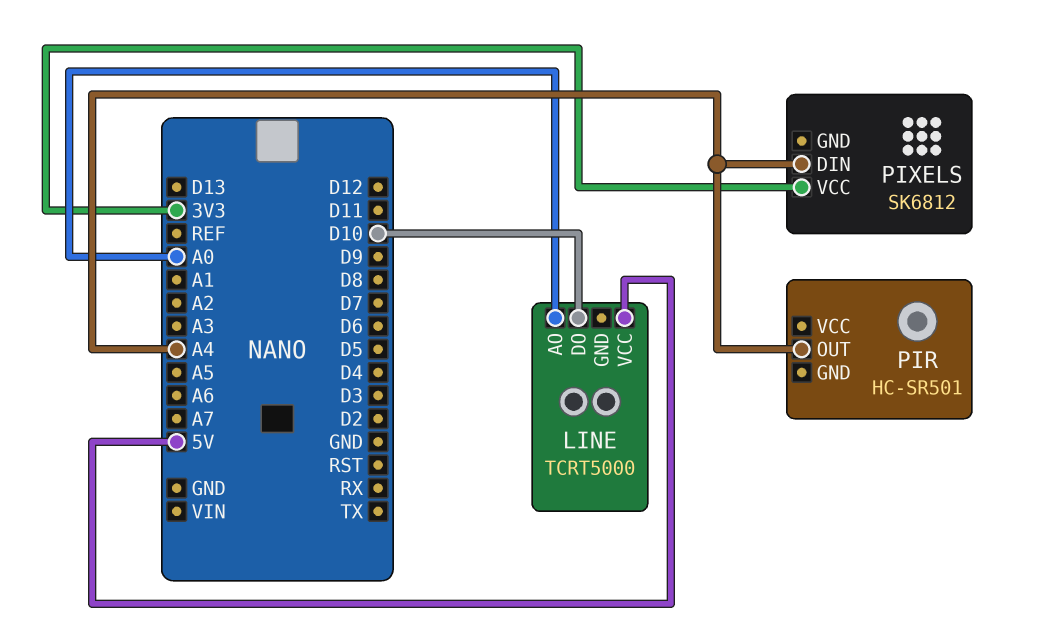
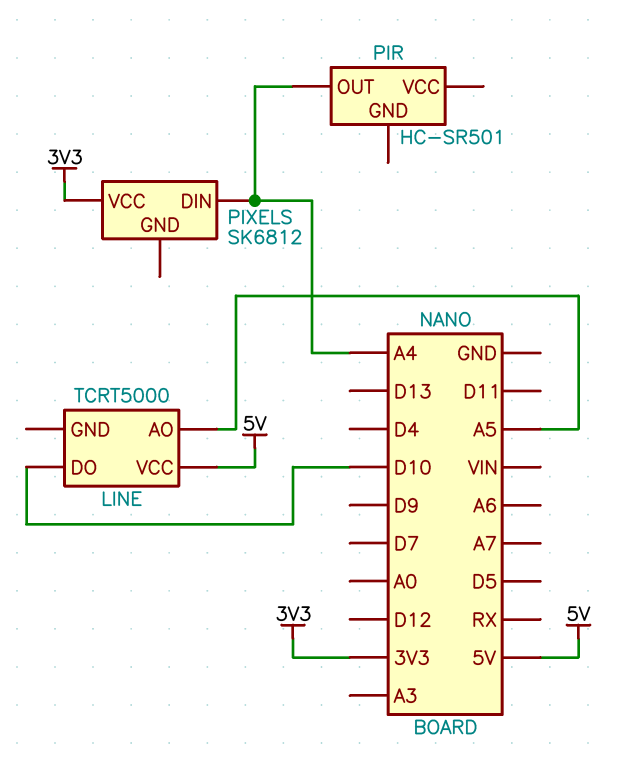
LINE pin AO: A0 -> A5

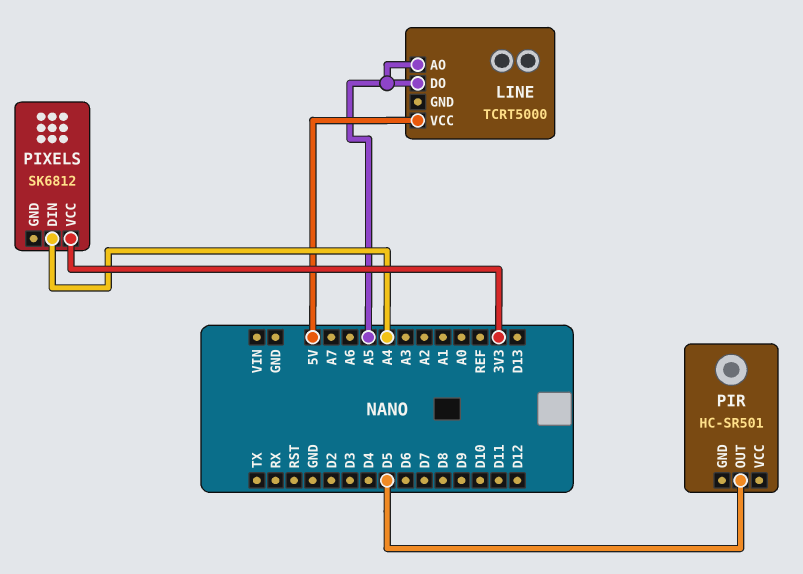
LINE pin DO: D10 -> A5
PIR pin OUT: A4 -> D5

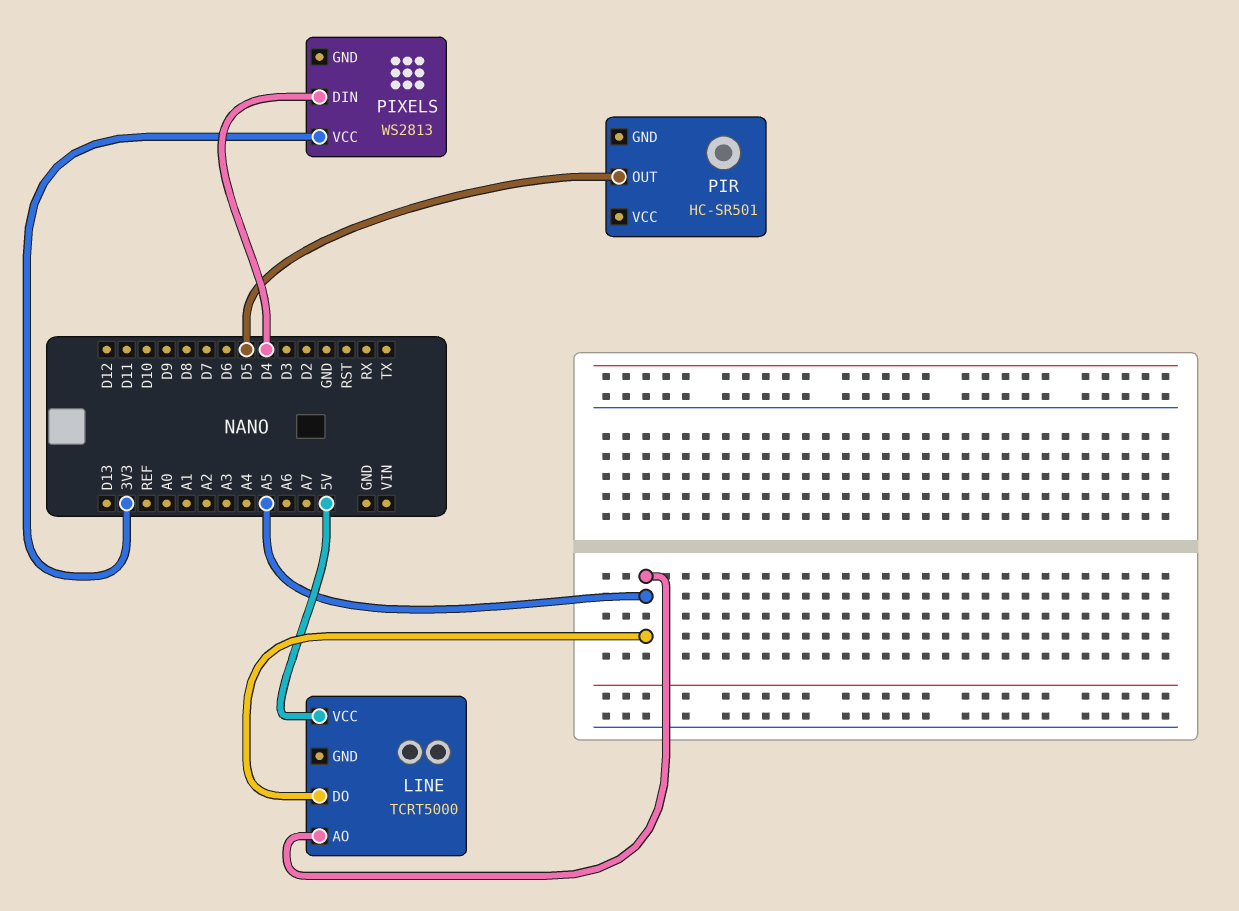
PIXELS: SK6812 -> WS2813
PIXELS pin DIN: A4 -> D4

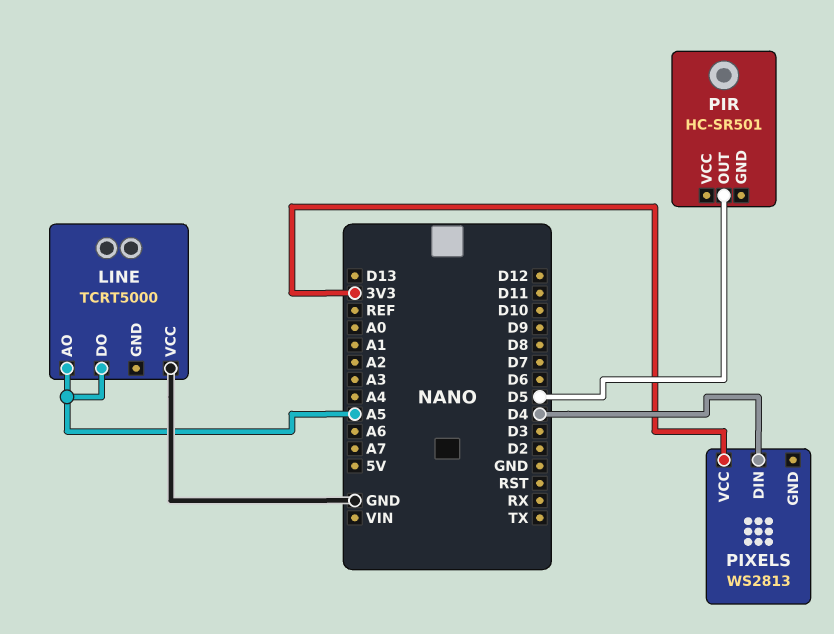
LINE pin VCC: 5V -> GND

